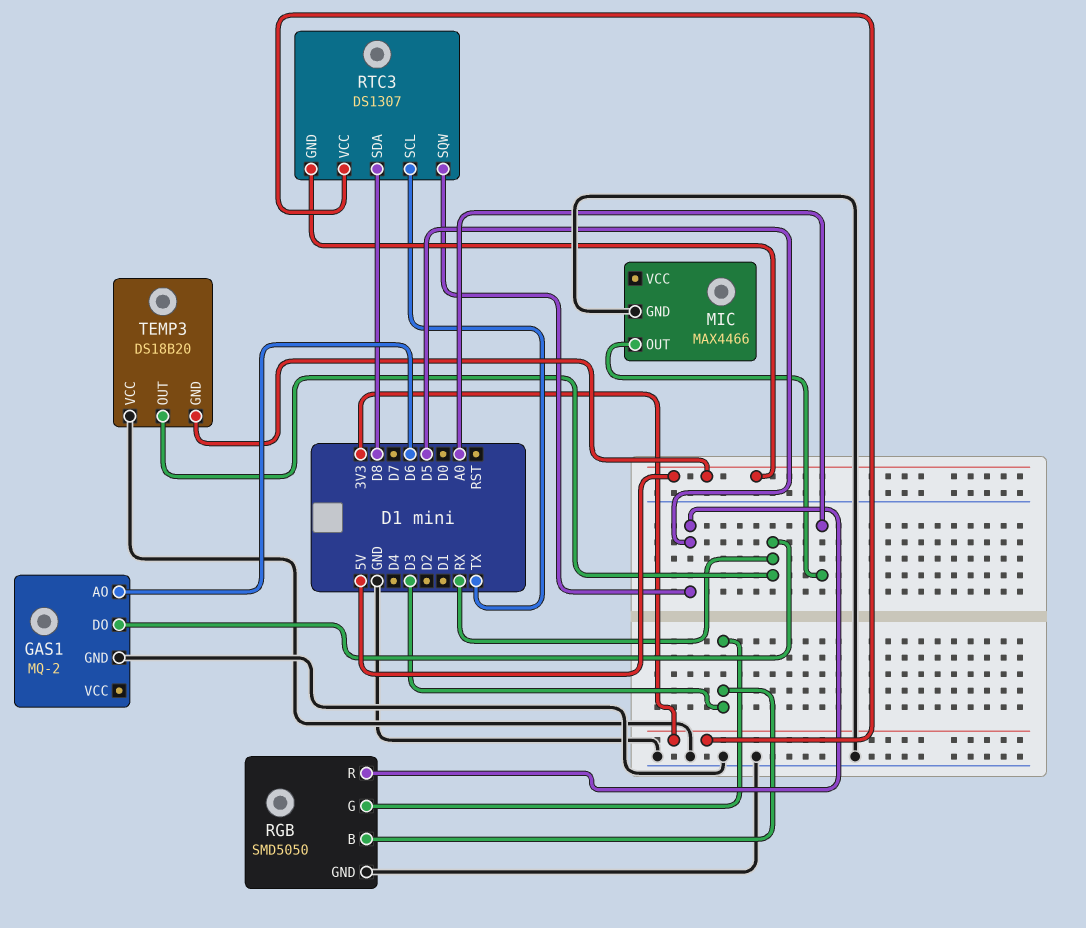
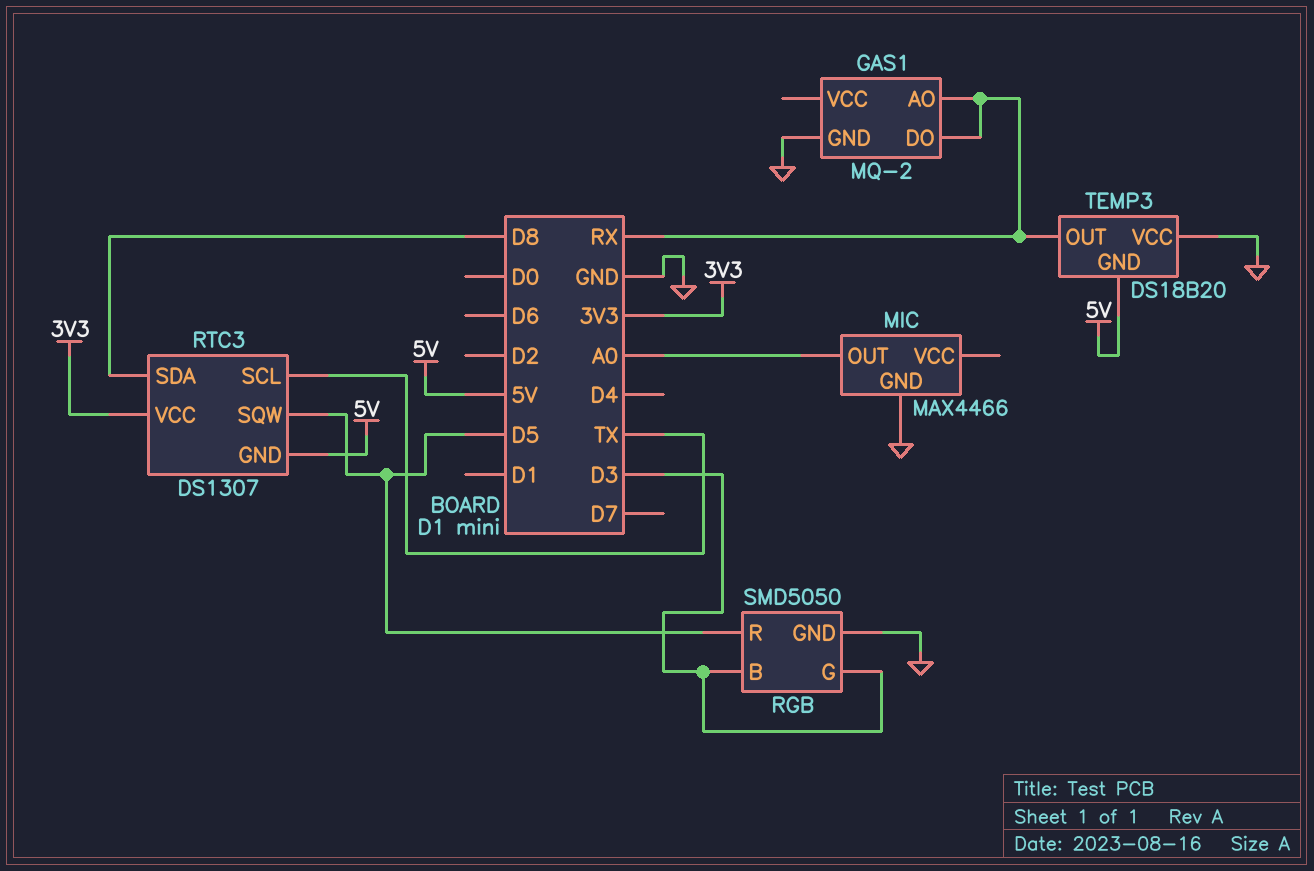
GAS1 pin AO: D6 -> RX

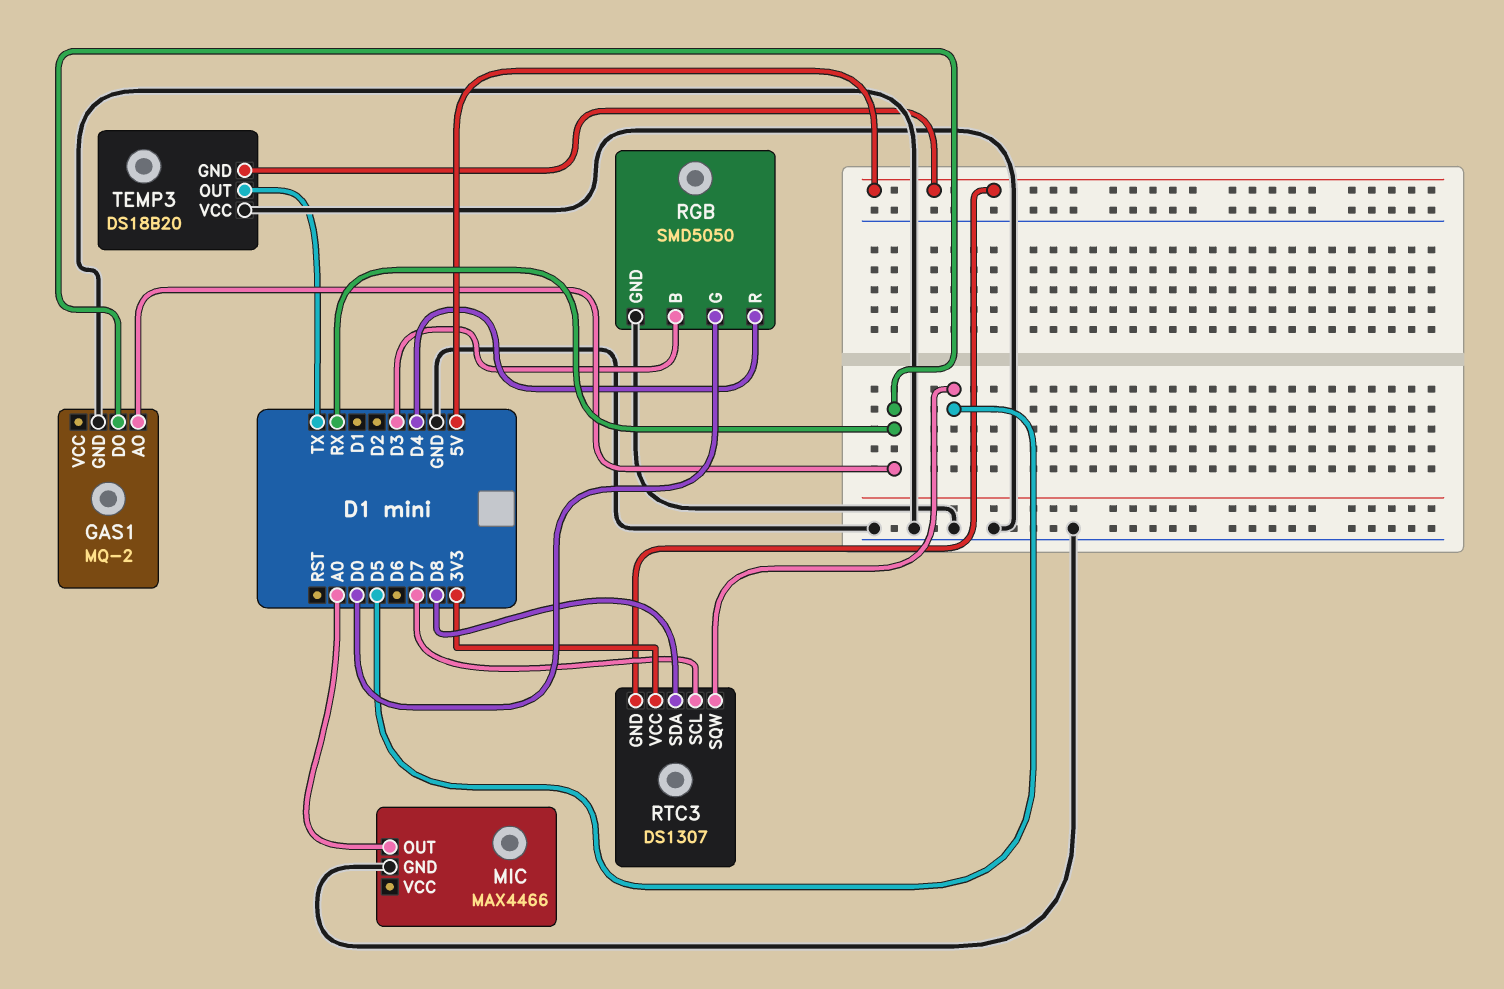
RGB pin G: D3 -> D0
RGB pin R: D5 -> D4
RTC3 pin SCL: TX -> D7
TEMP3 pin OUT: RX -> TX

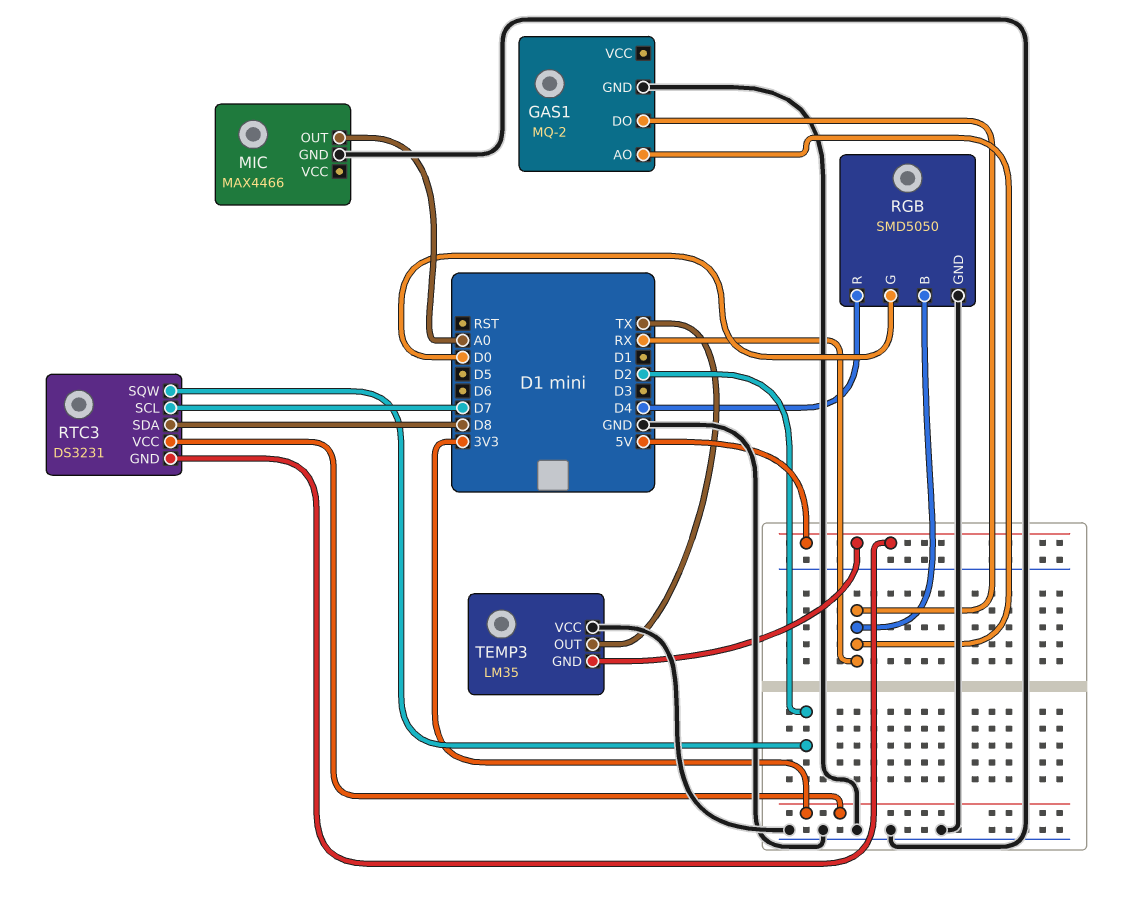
RGB pin B: D3 -> RX
RTC3: DS1307 -> DS3231
RTC3 pin SQW: D5 -> D2
TEMP3: DS18B20 -> LM35

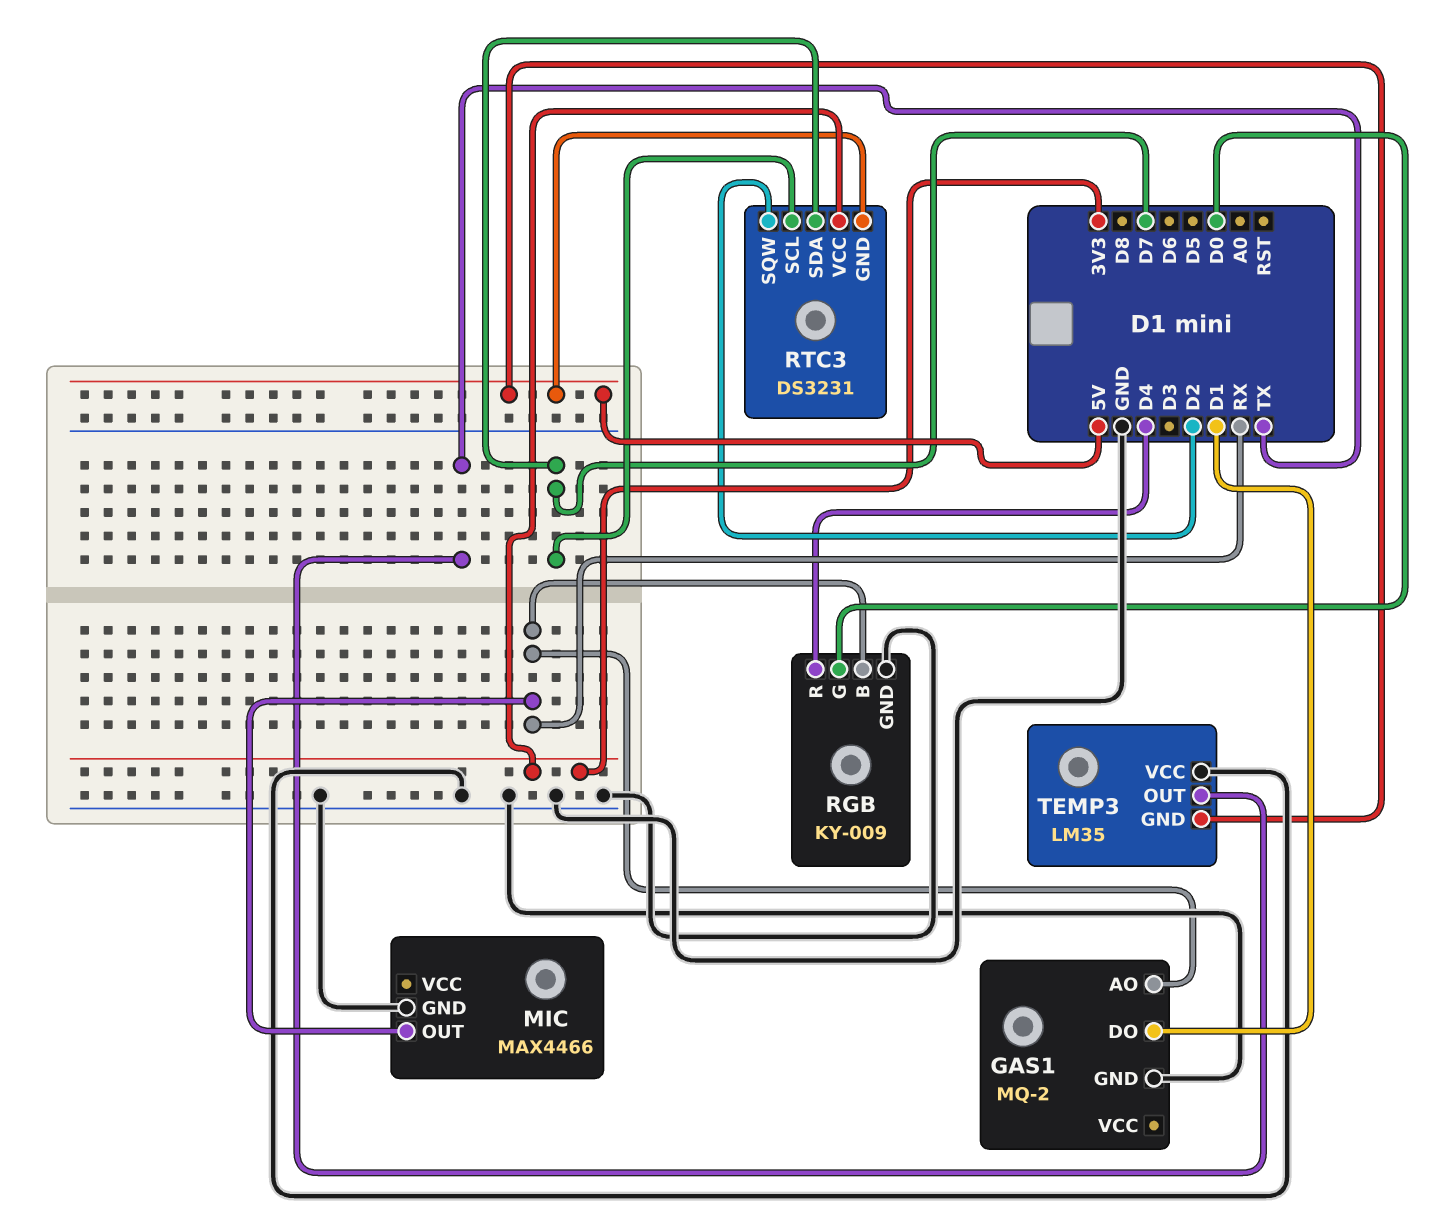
GAS1 pin DO: RX -> D1
MIC pin OUT: A0 -> RX
RGB: SMD5050 -> KY-009
RTC3 pin SDA: D8 -> D7

